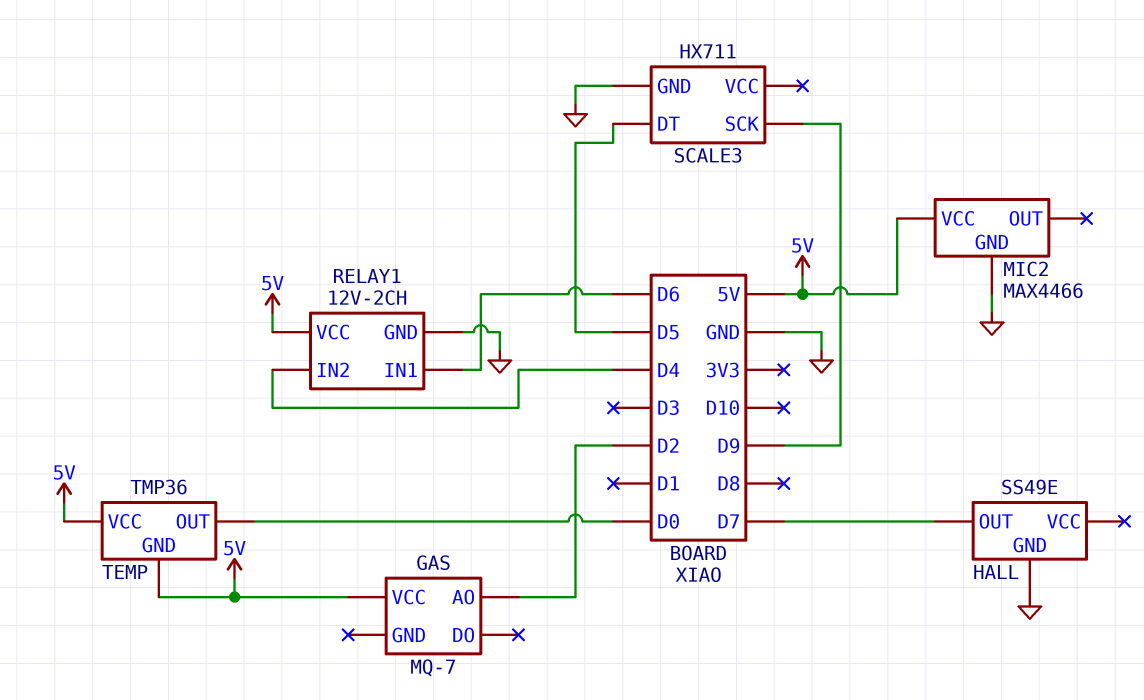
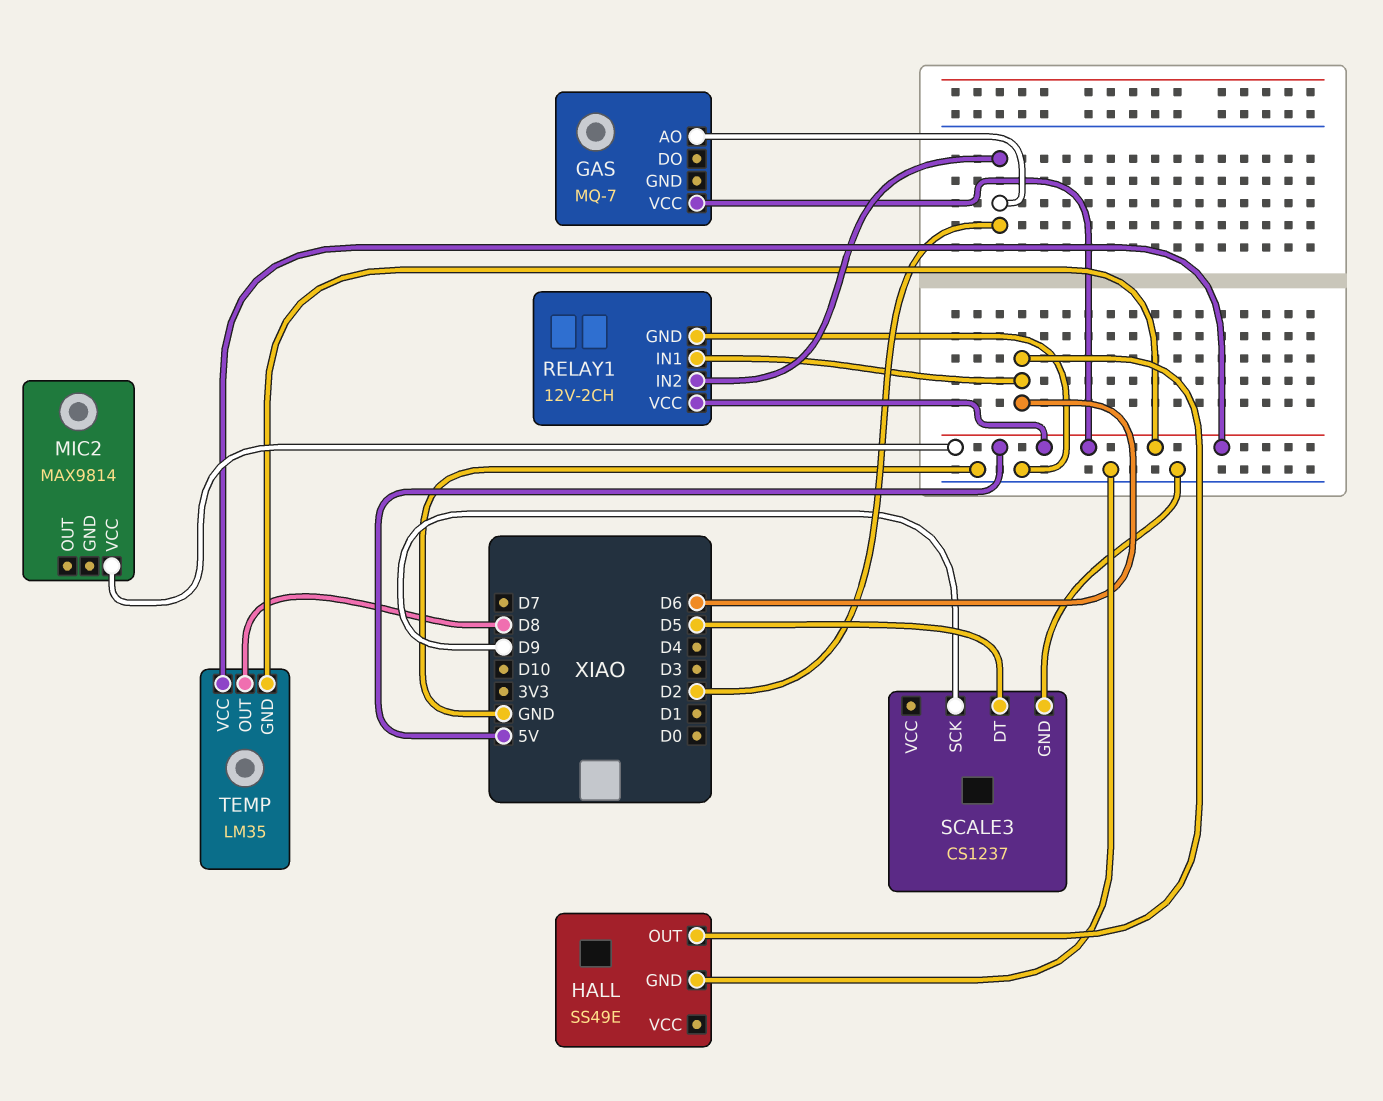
HALL pin OUT: D7 -> D6
MIC2: MAX4466 -> MAX9814
MIC2 pin GND: GND -> none
RELAY1 pin IN2: D4 -> D2
SCALE3: HX711 -> CS1237
TEMP: TMP36 -> LM35
TEMP pin OUT: D0 -> D8

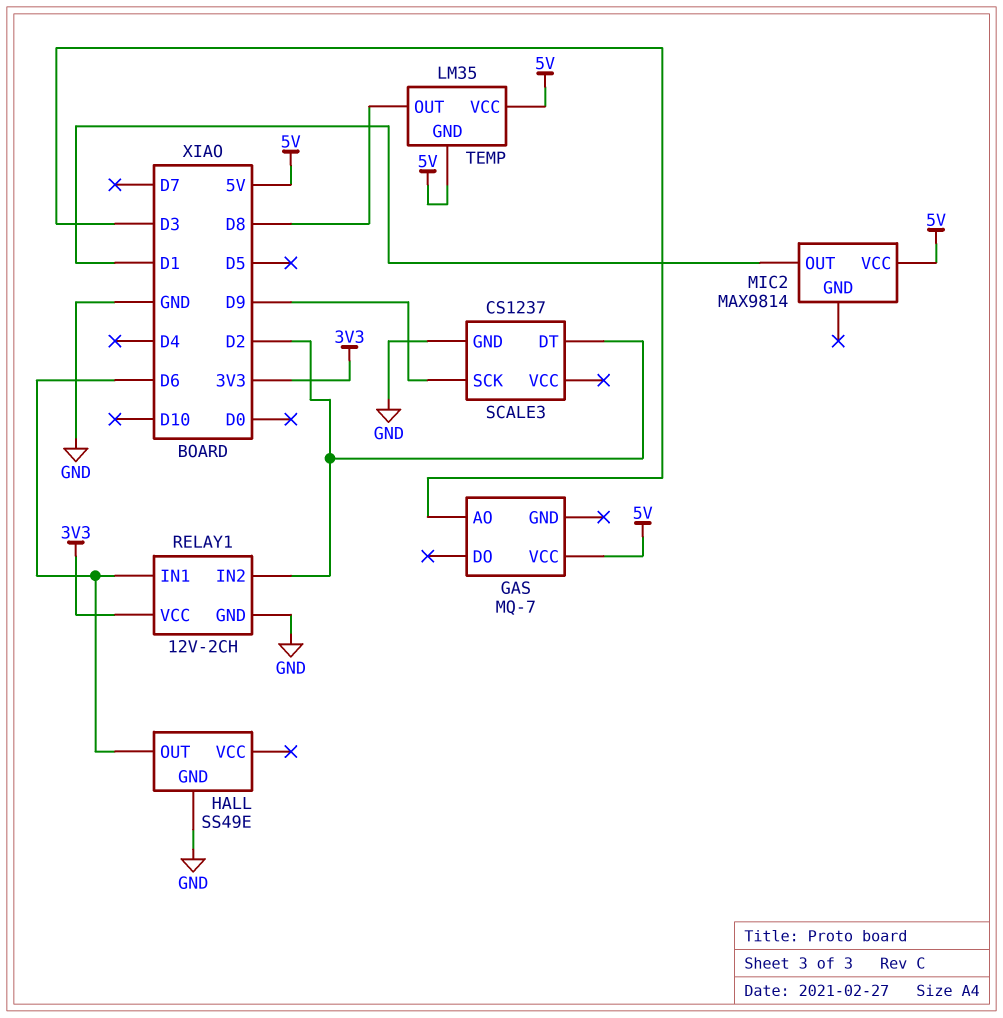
GAS pin AO: D2 -> D3
MIC2 pin OUT: none -> D1
RELAY1 pin VCC: 5V -> 3V3
SCALE3 pin DT: D5 -> D2

